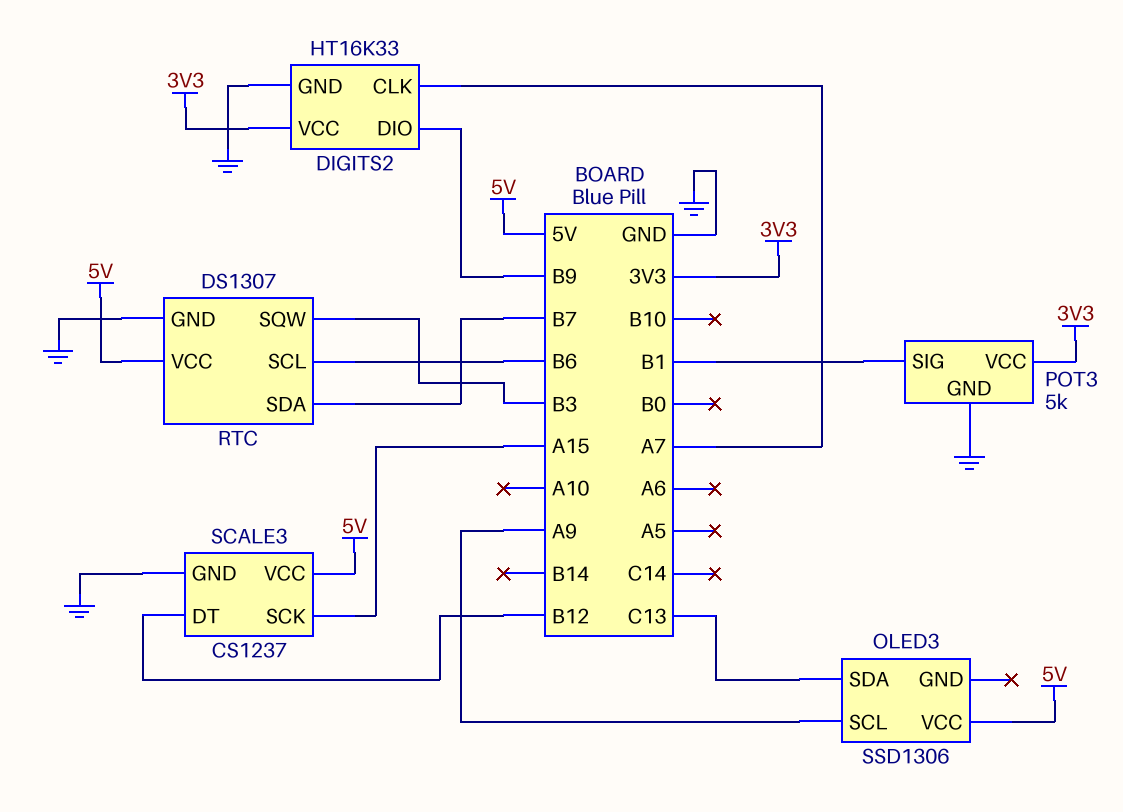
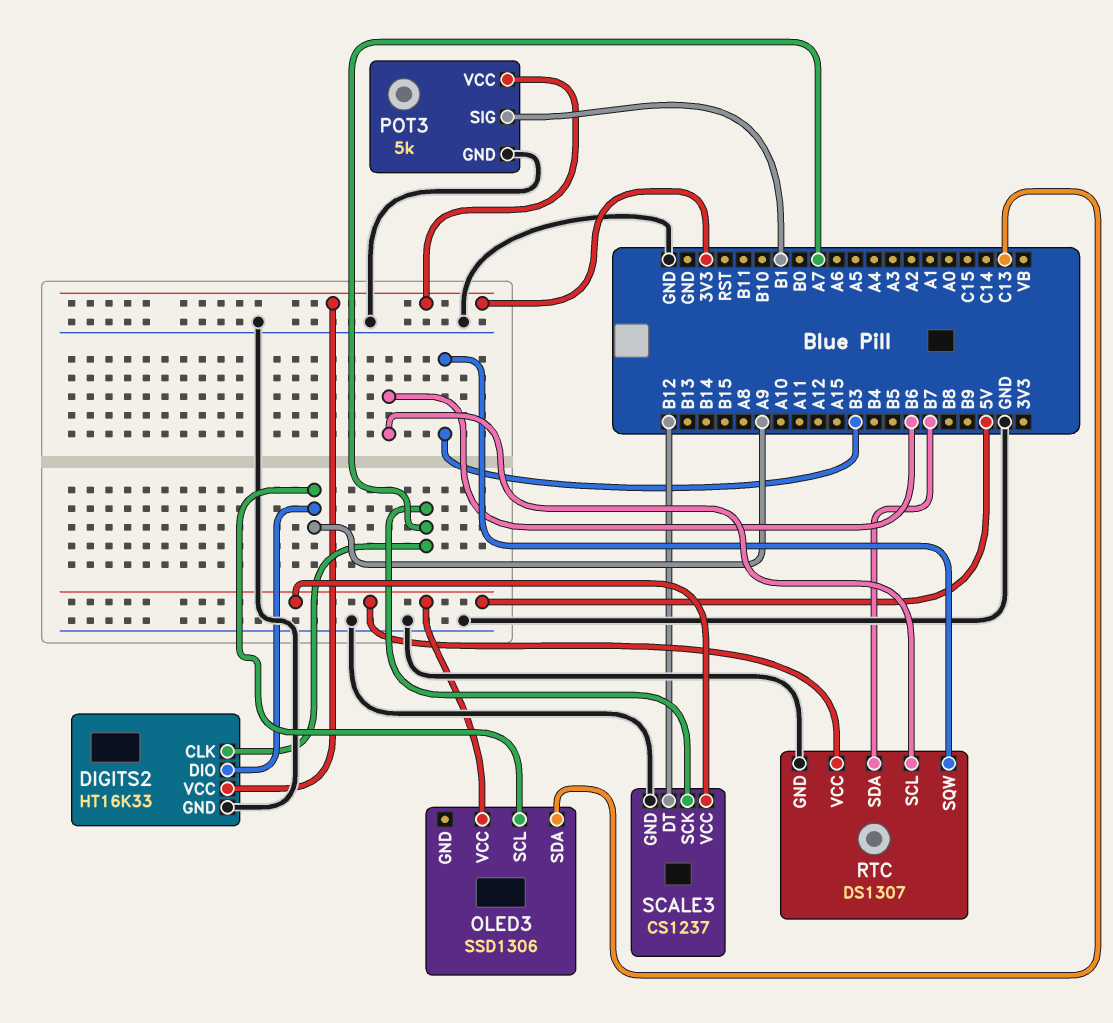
DIGITS2 pin DIO: B9 -> A9
SCALE3 pin SCK: A15 -> A7

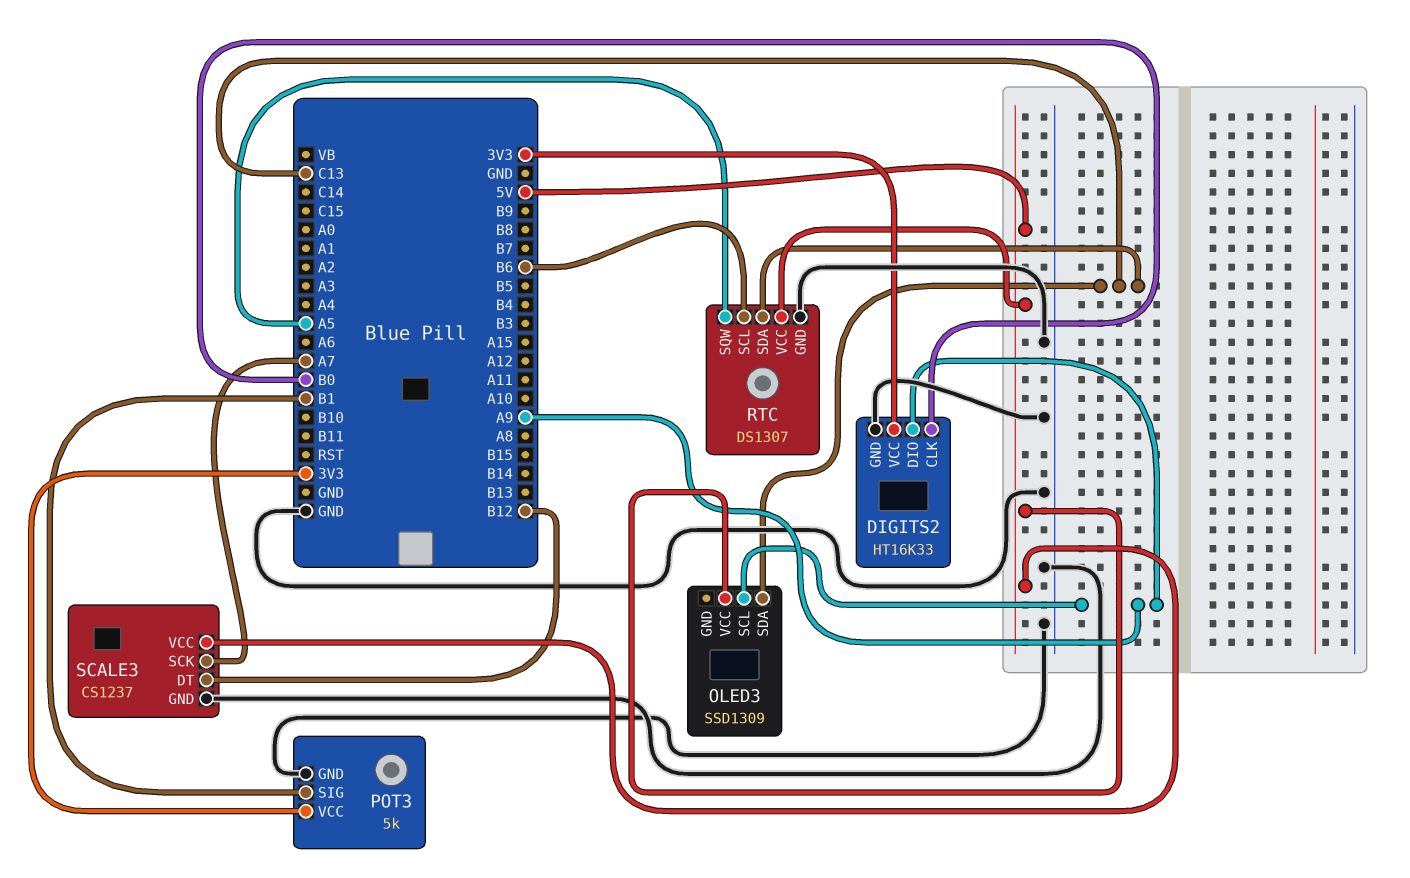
DIGITS2 pin CLK: A7 -> B0
OLED3: SSD1306 -> SSD1309
RTC pin SDA: B7 -> C13
RTC pin SQW: B3 -> A5

